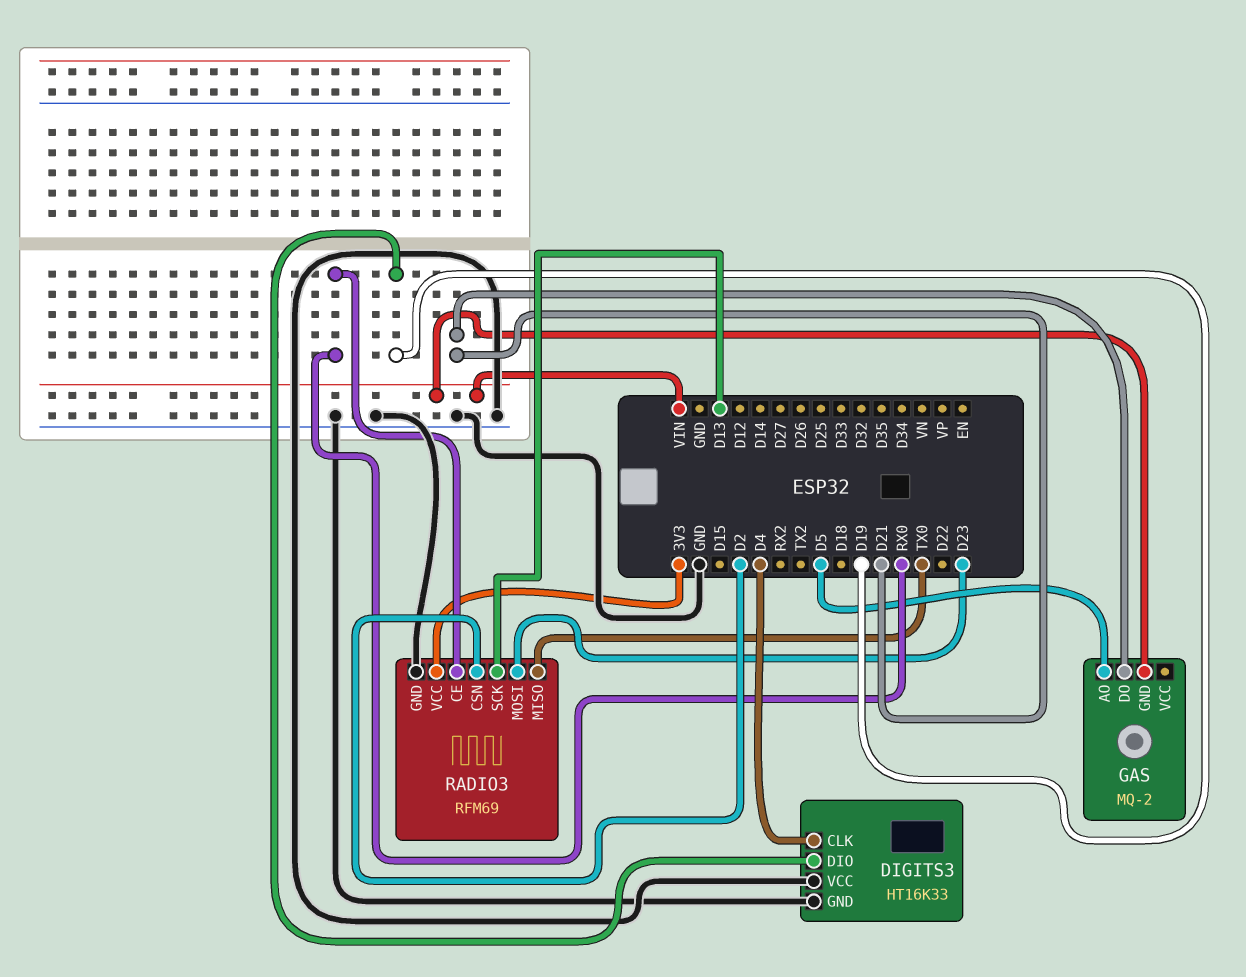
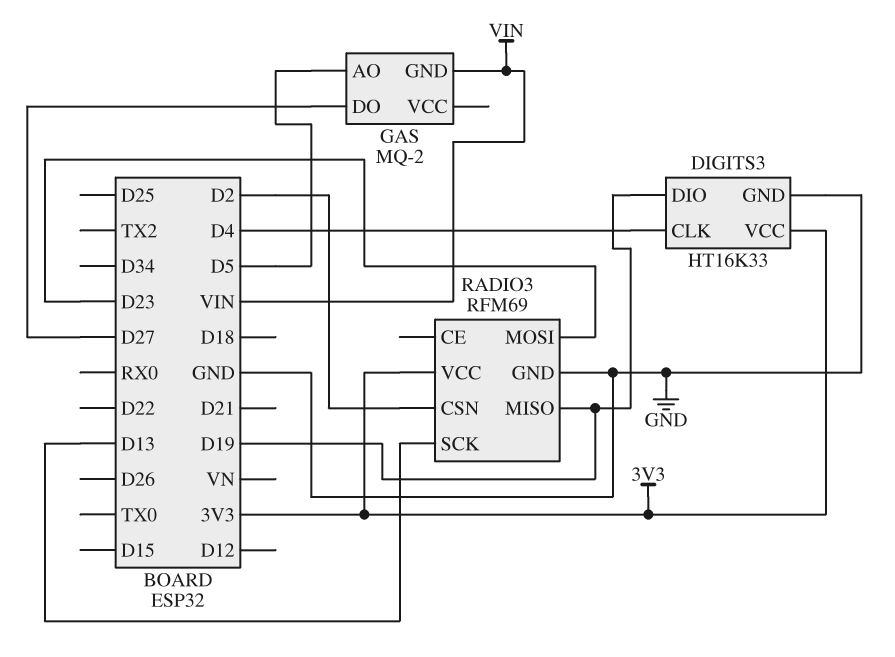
DIGITS3 pin VCC: GND -> 3V3
GAS pin DO: D21 -> D27
RADIO3 pin CE: RX0 -> none
RADIO3 pin MISO: TX0 -> D19

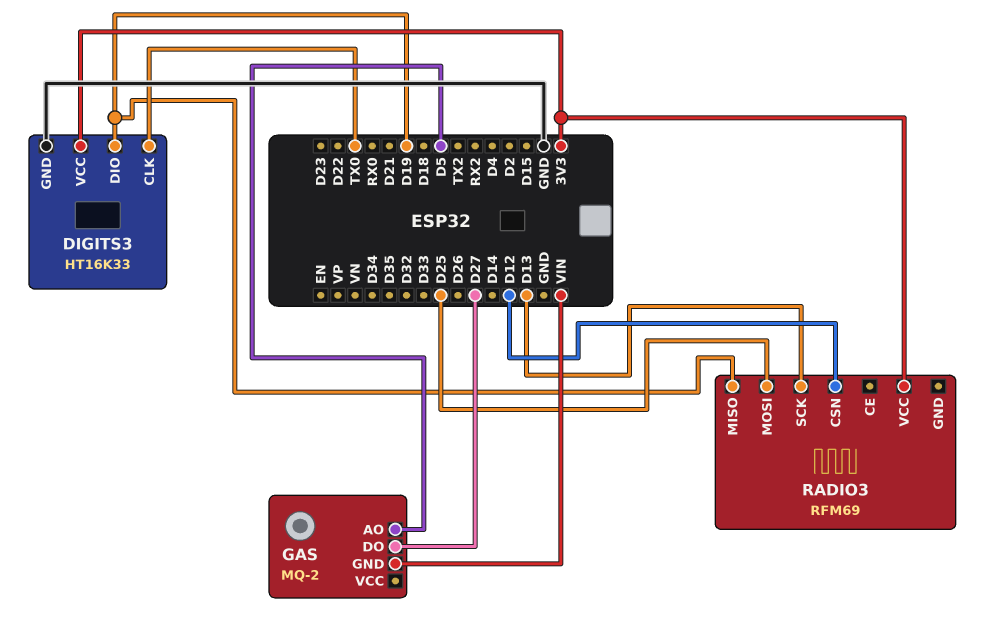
DIGITS3 pin CLK: D4 -> TX0
RADIO3 pin CSN: D2 -> D12
RADIO3 pin GND: GND -> none
RADIO3 pin MOSI: D23 -> D25

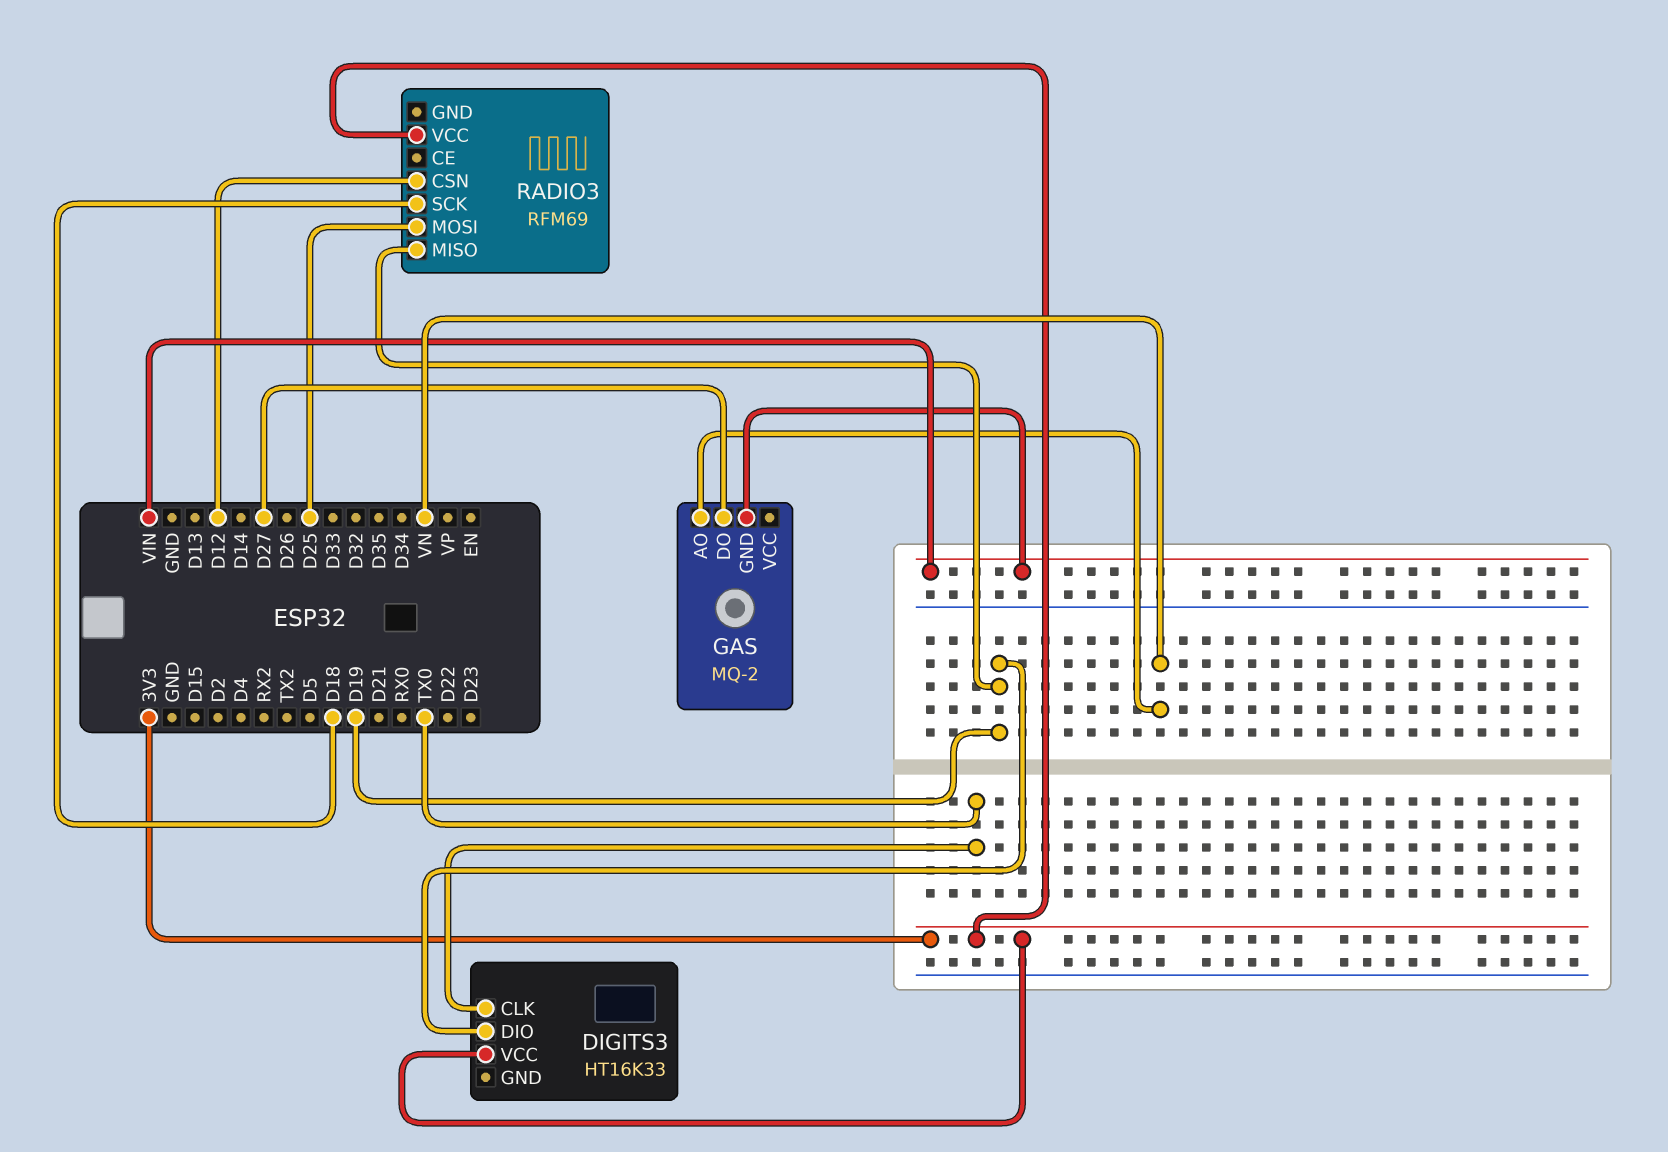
DIGITS3 pin GND: GND -> none
GAS pin AO: D5 -> VN
RADIO3 pin SCK: D13 -> D18

